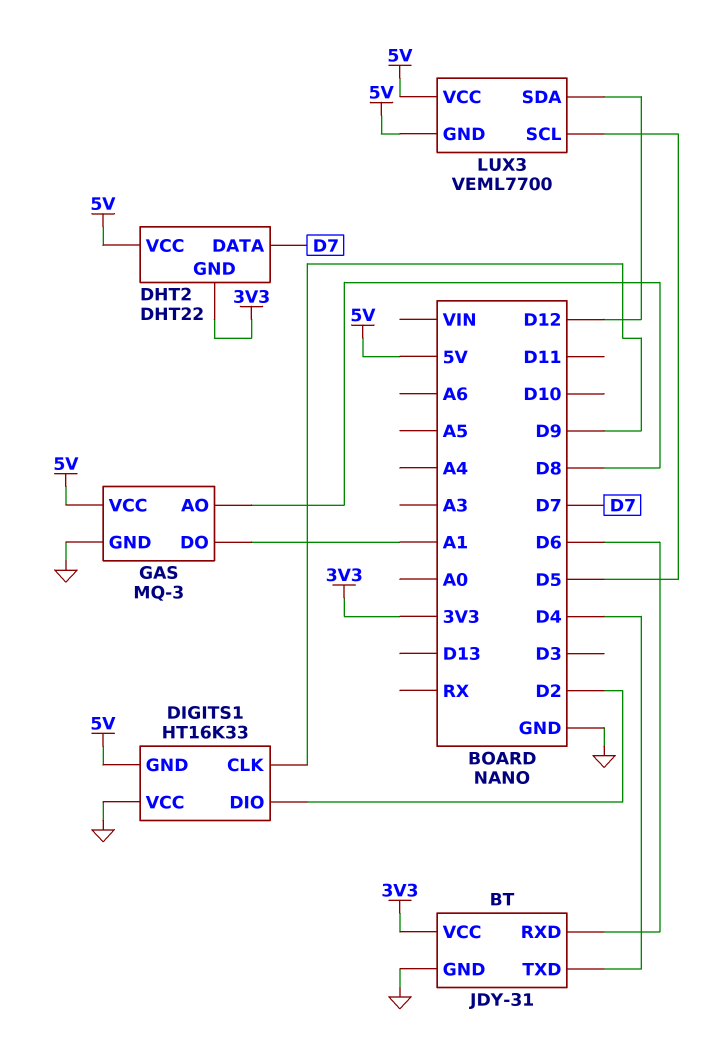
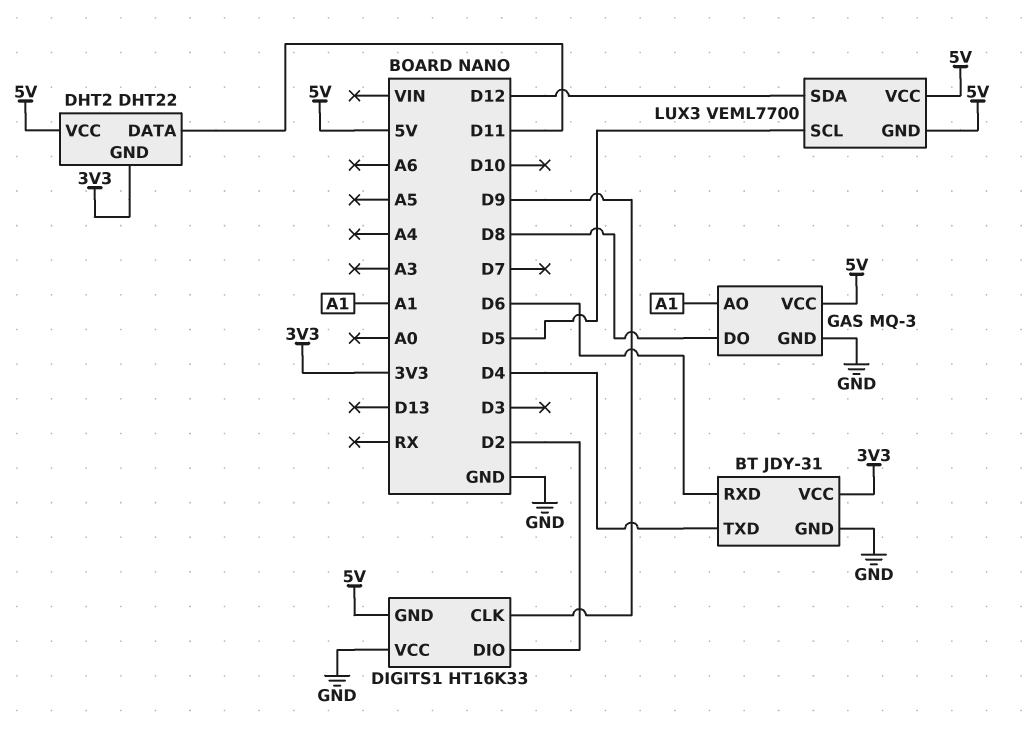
DHT2 pin DATA: D7 -> D11
GAS pin AO: D8 -> A1
GAS pin DO: A1 -> D8

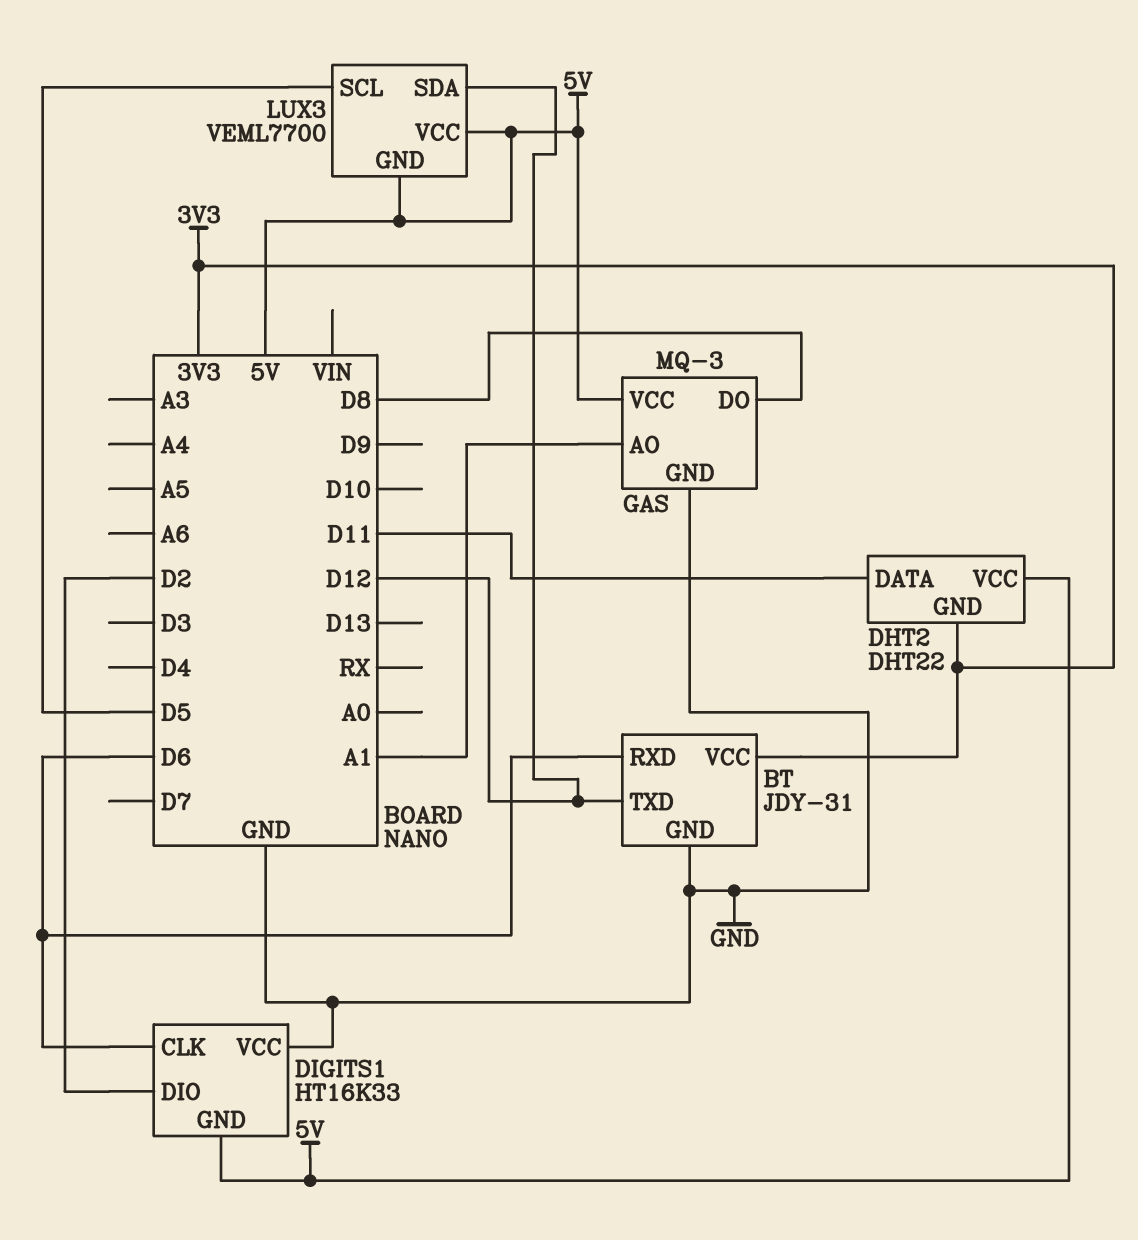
BT pin TXD: D4 -> D12
DIGITS1 pin CLK: D9 -> D6

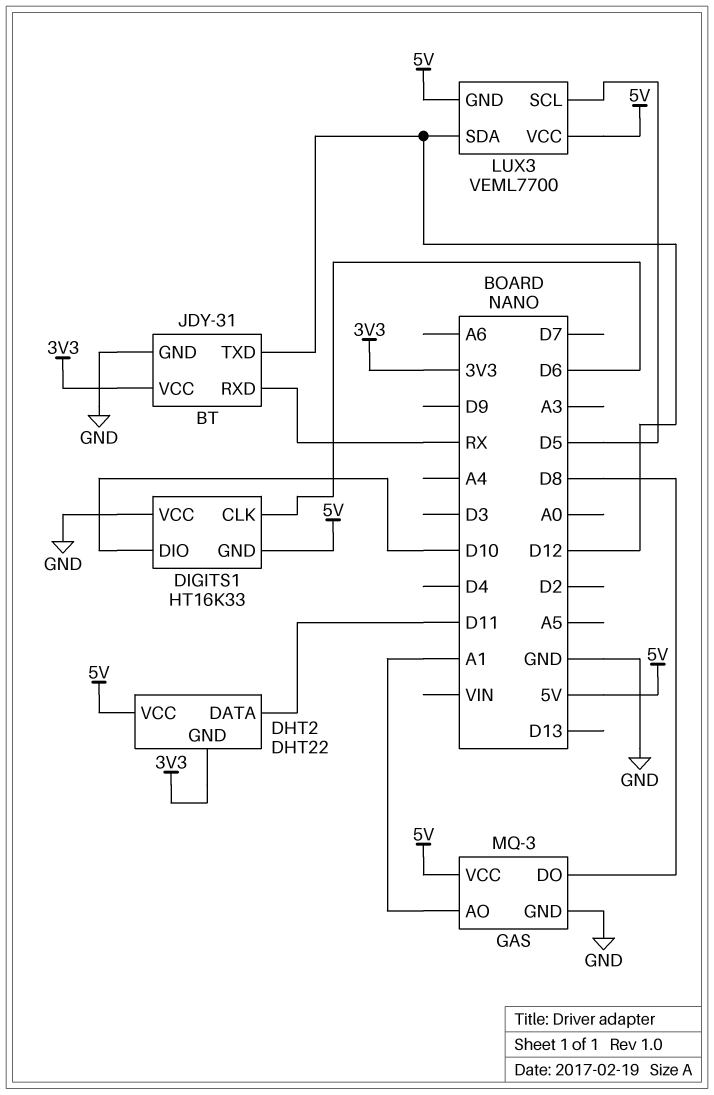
BT pin RXD: D6 -> RX
DIGITS1 pin DIO: D2 -> D10

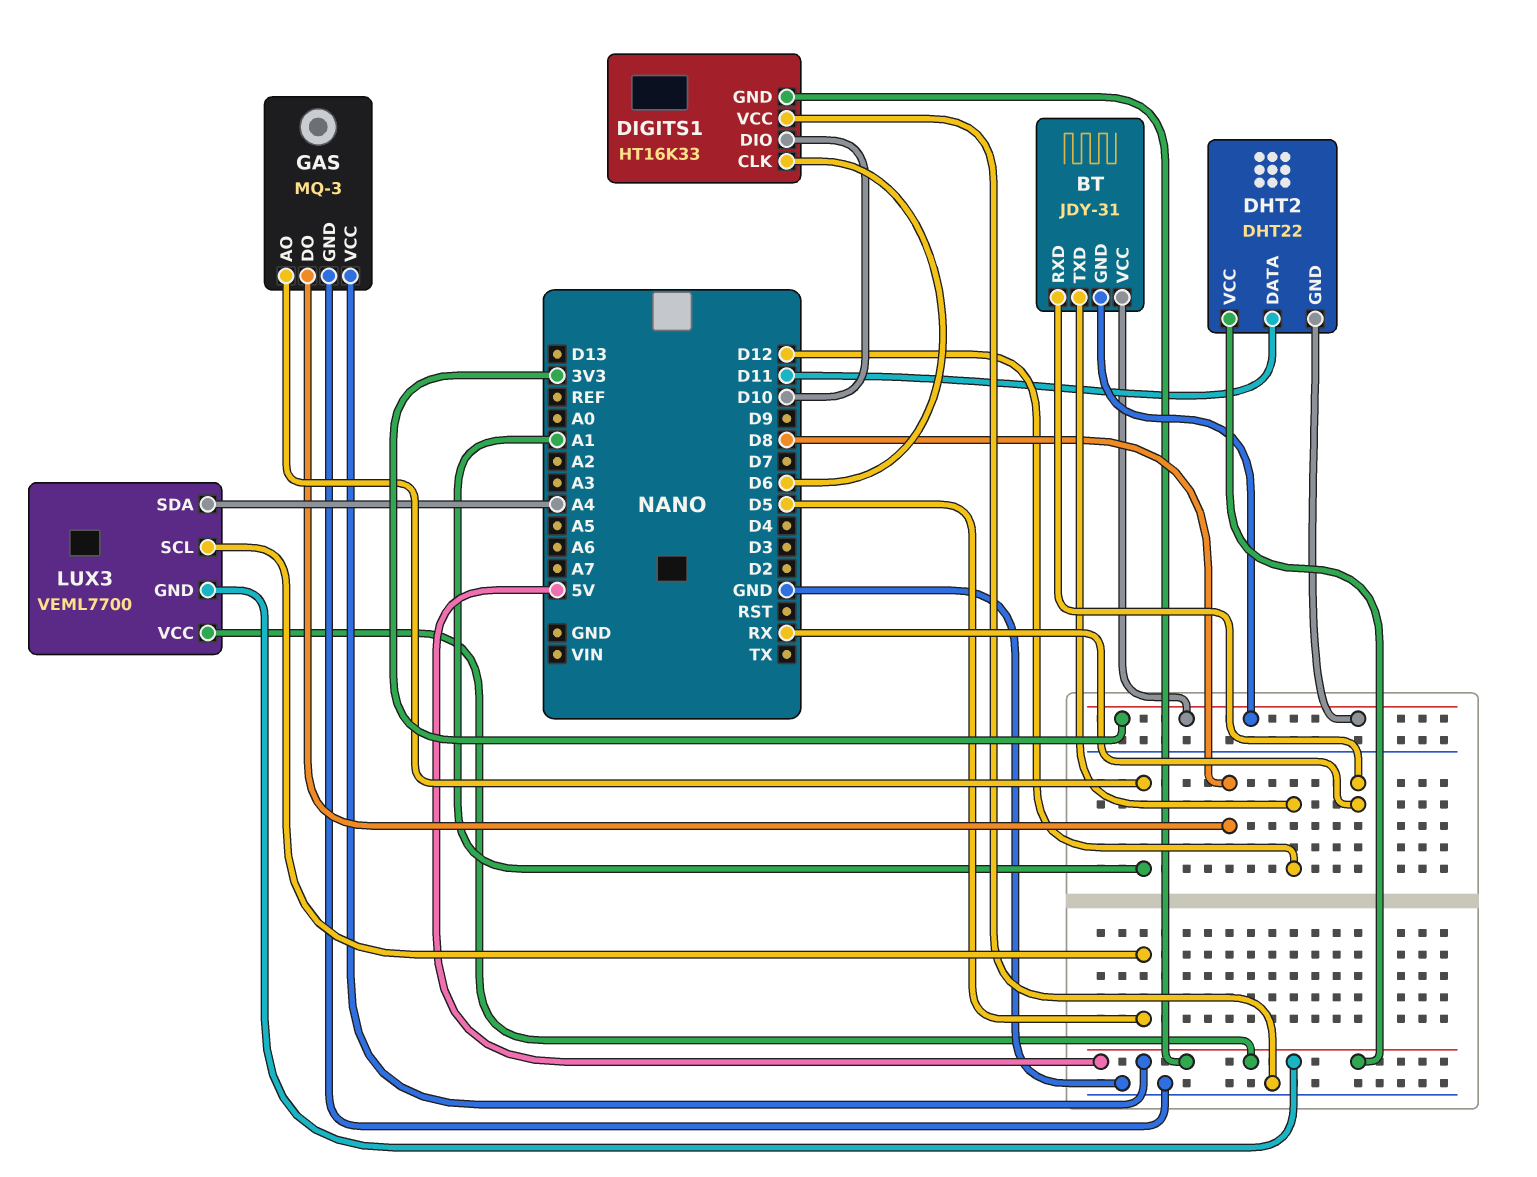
BT pin GND: GND -> 3V3
LUX3 pin SDA: D12 -> A4

